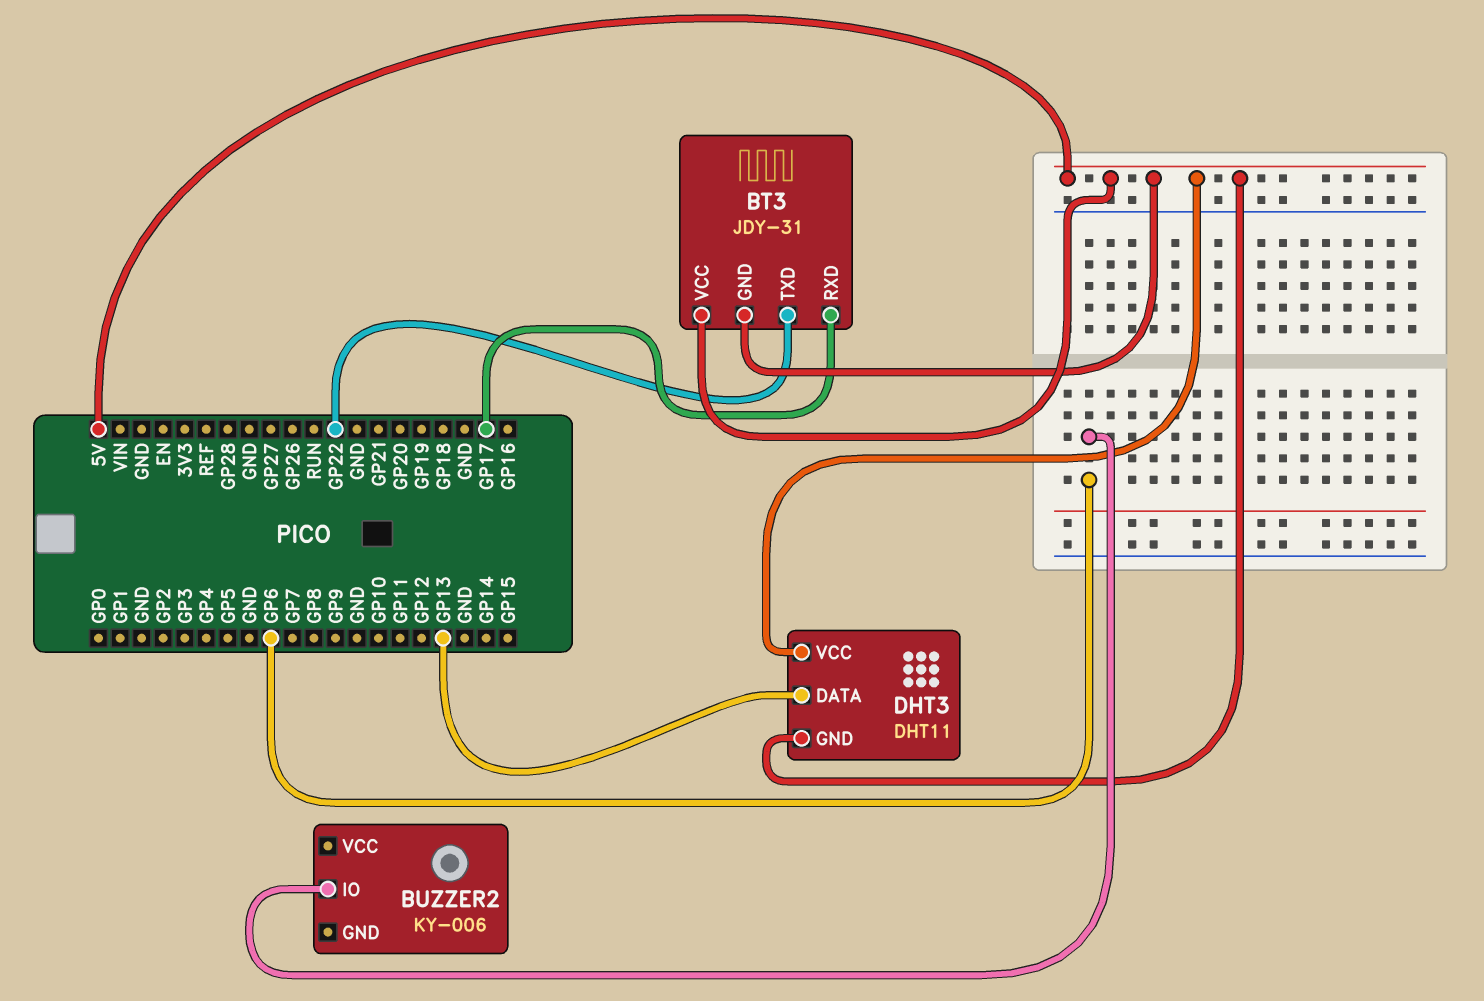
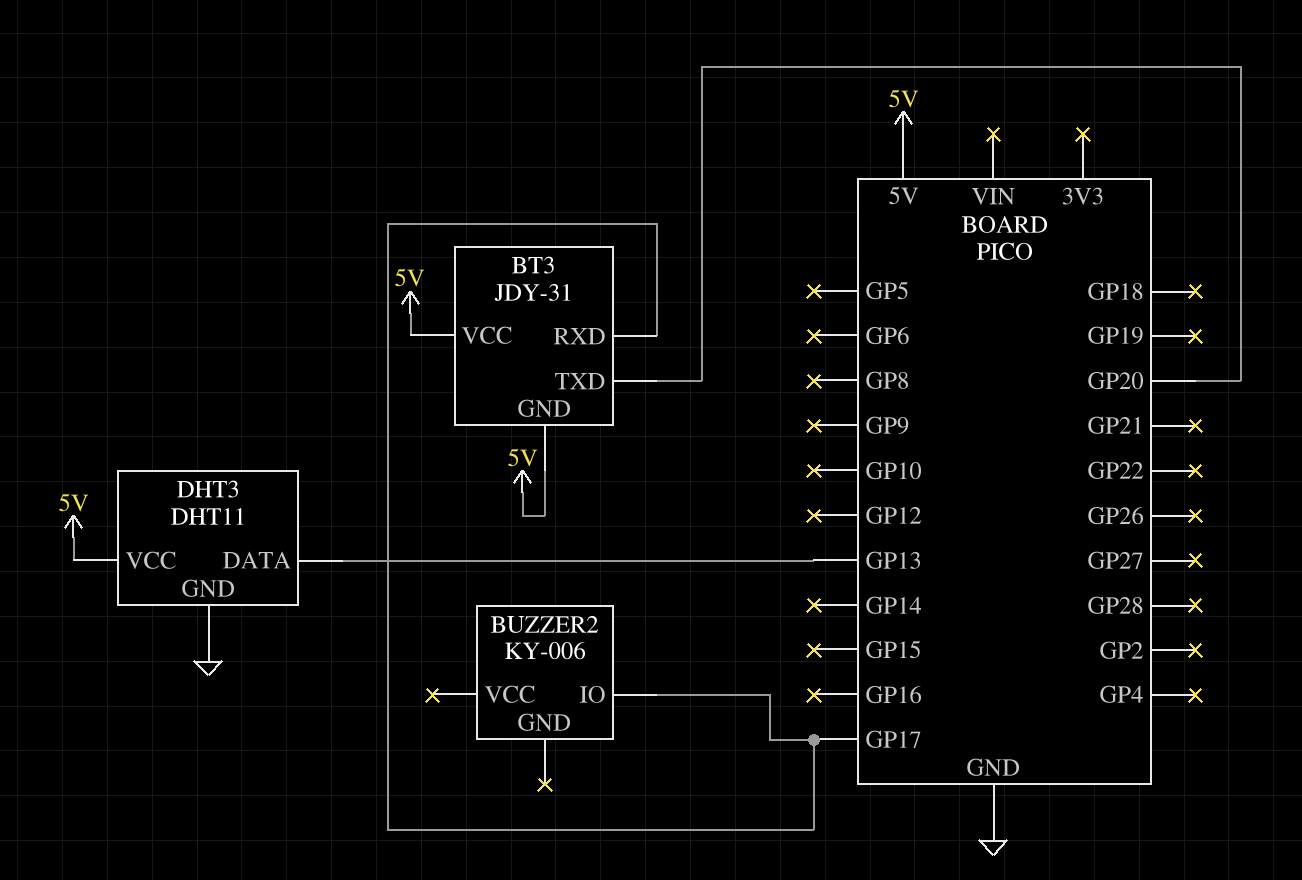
BT3 pin TXD: GP22 -> GP20
BUZZER2 pin IO: GP6 -> GP17
DHT3 pin GND: 5V -> GND

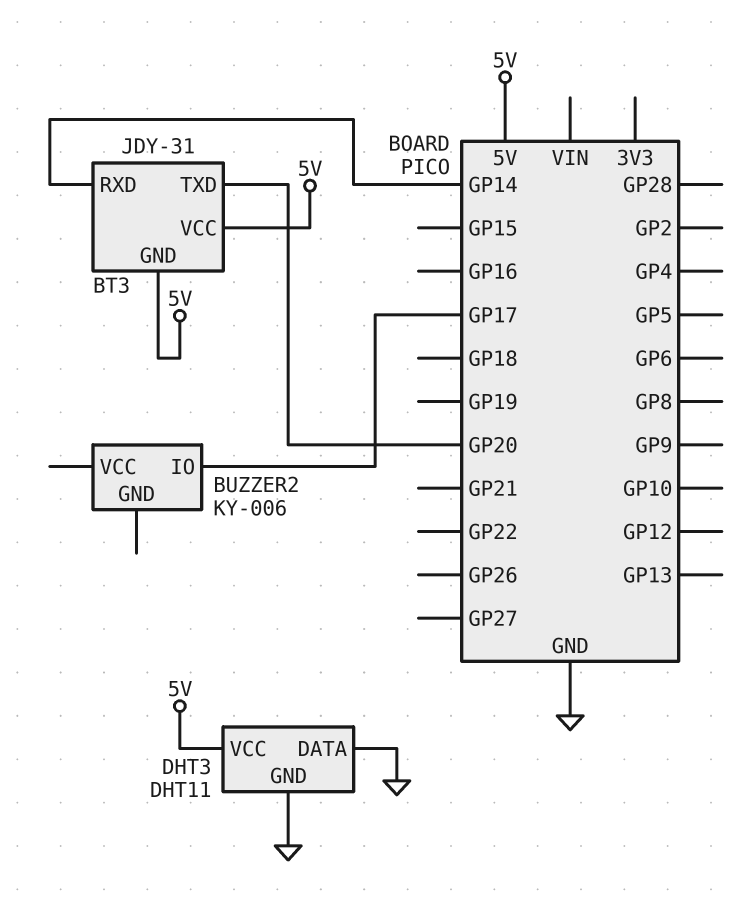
BT3 pin RXD: GP17 -> GP14
DHT3 pin DATA: GP13 -> GND

